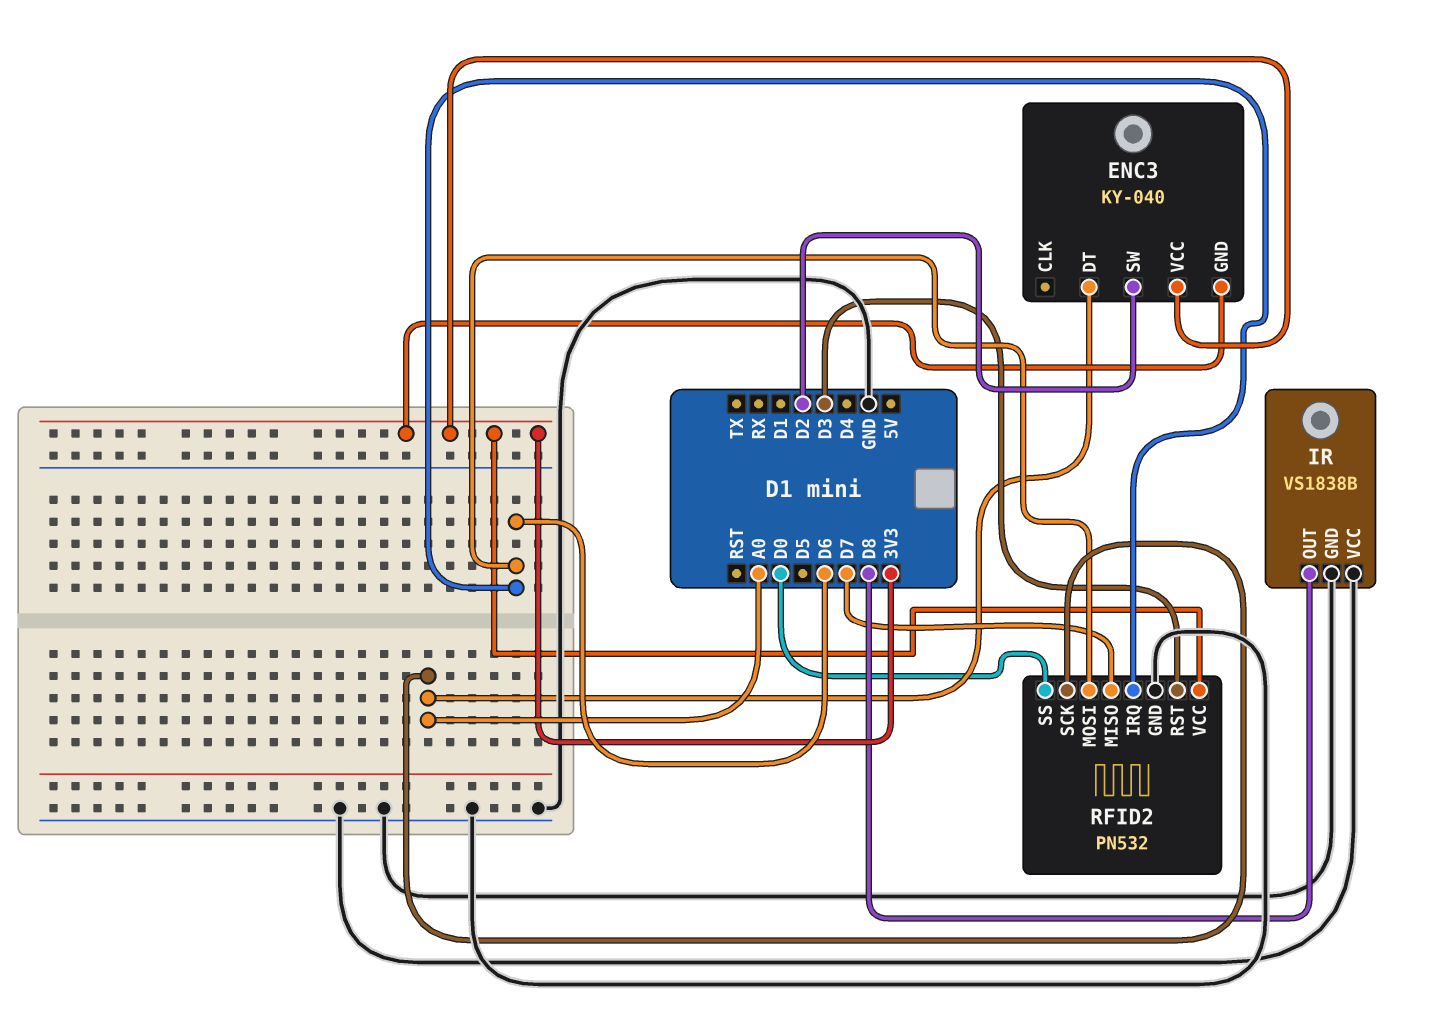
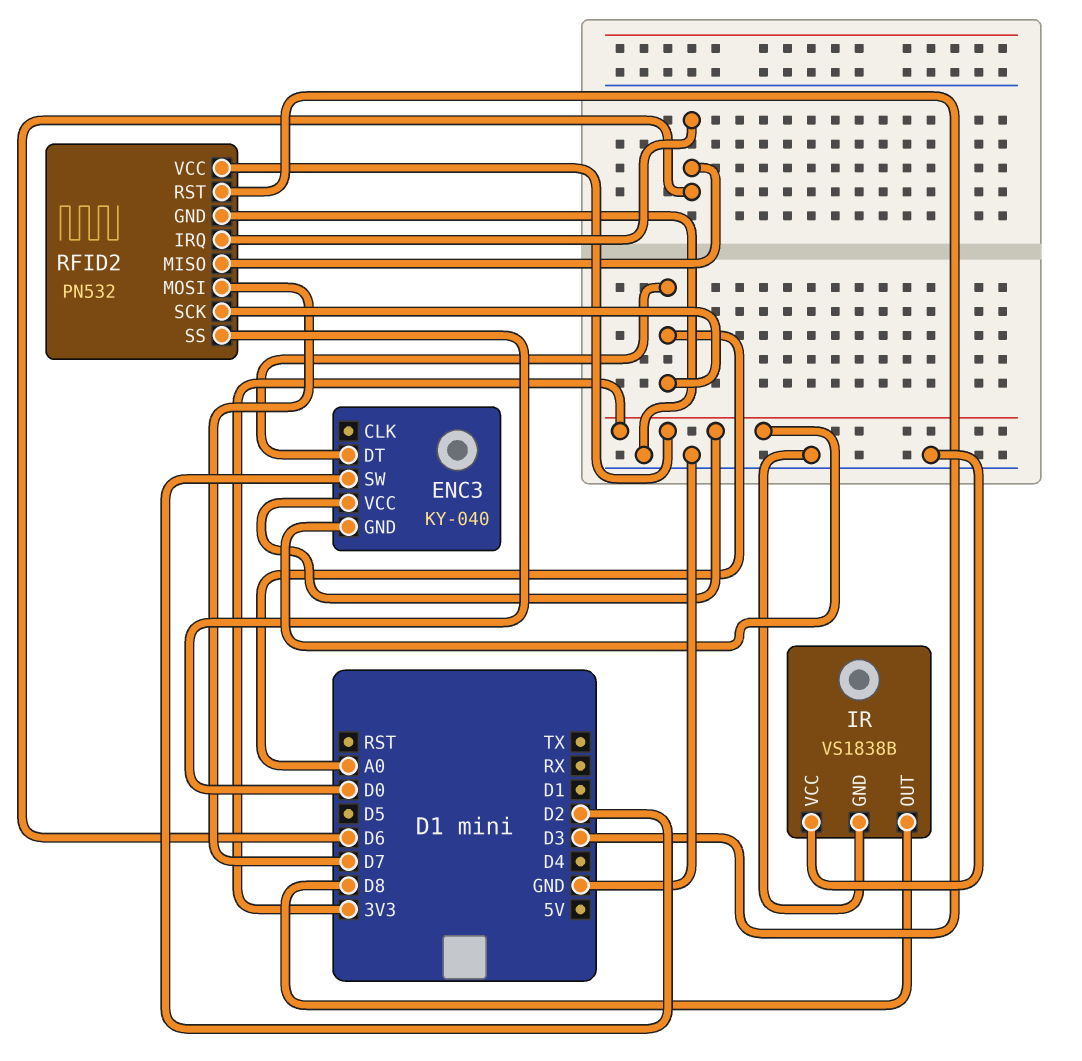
RFID2 pin MISO: D7 -> D6
RFID2 pin MOSI: D6 -> D7

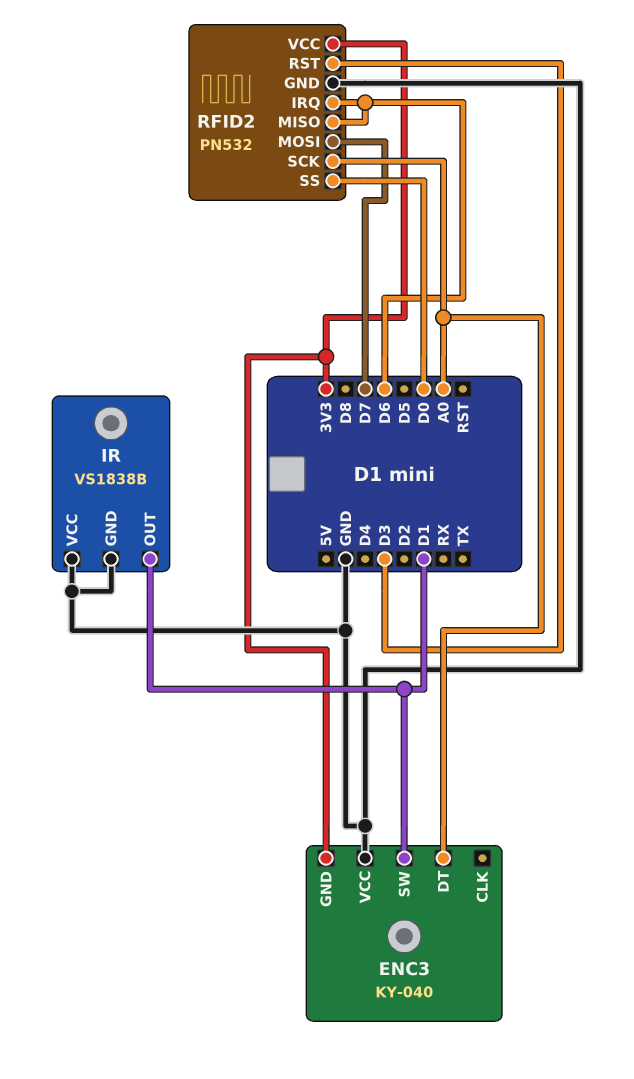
ENC3 pin SW: D2 -> D1
ENC3 pin VCC: 3V3 -> GND
IR pin OUT: D8 -> D1

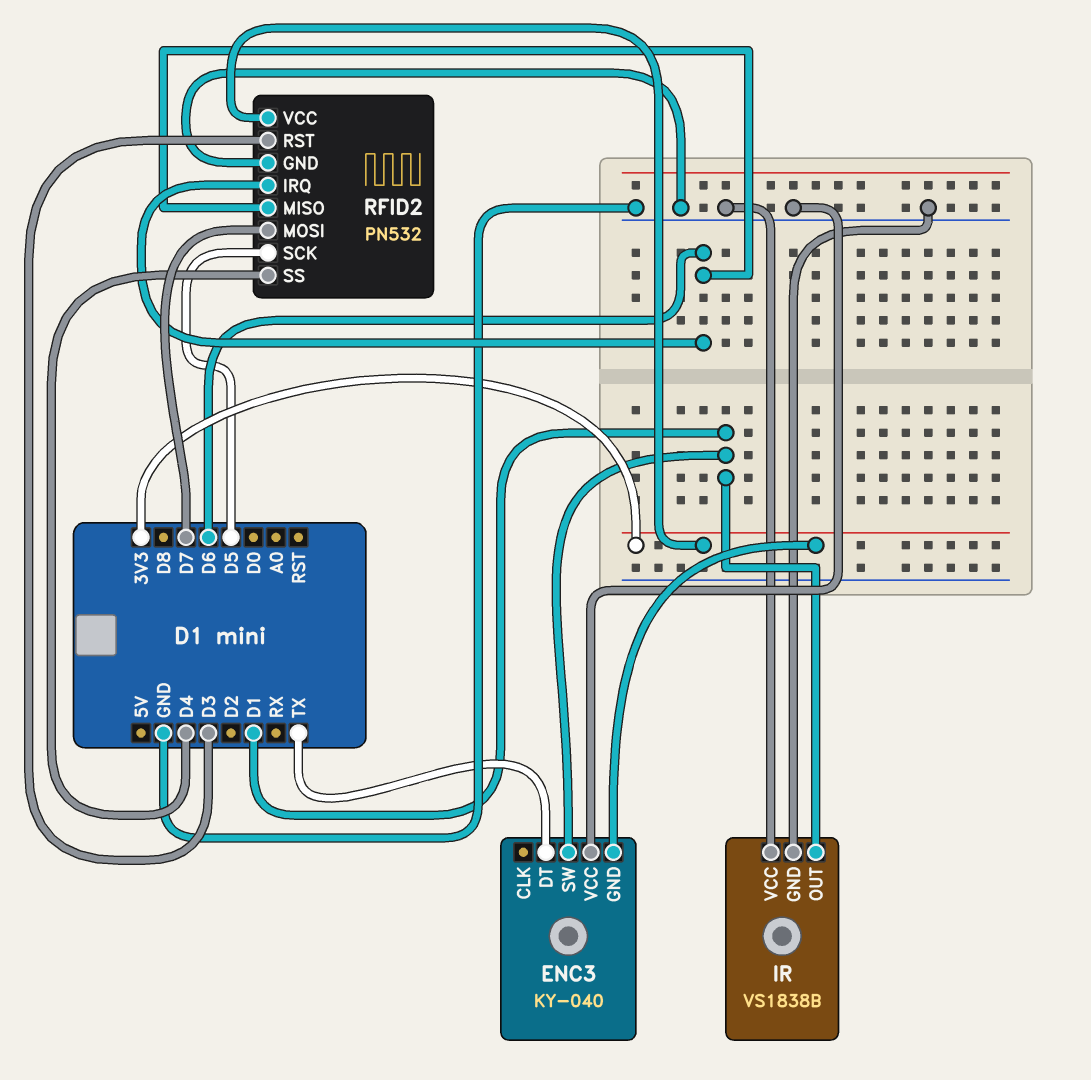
ENC3 pin DT: A0 -> TX
RFID2 pin SCK: A0 -> D5
RFID2 pin SS: D0 -> D4

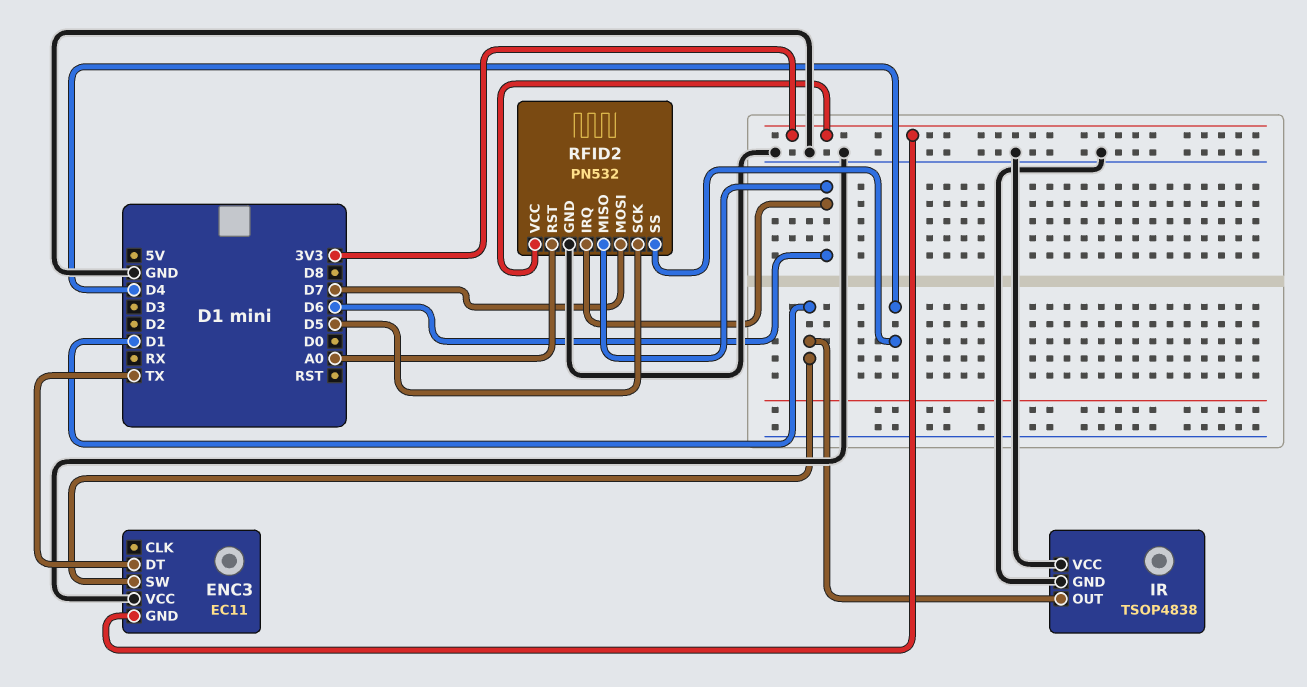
ENC3: KY-040 -> EC11
IR: VS1838B -> TSOP4838
RFID2 pin RST: D3 -> A0

